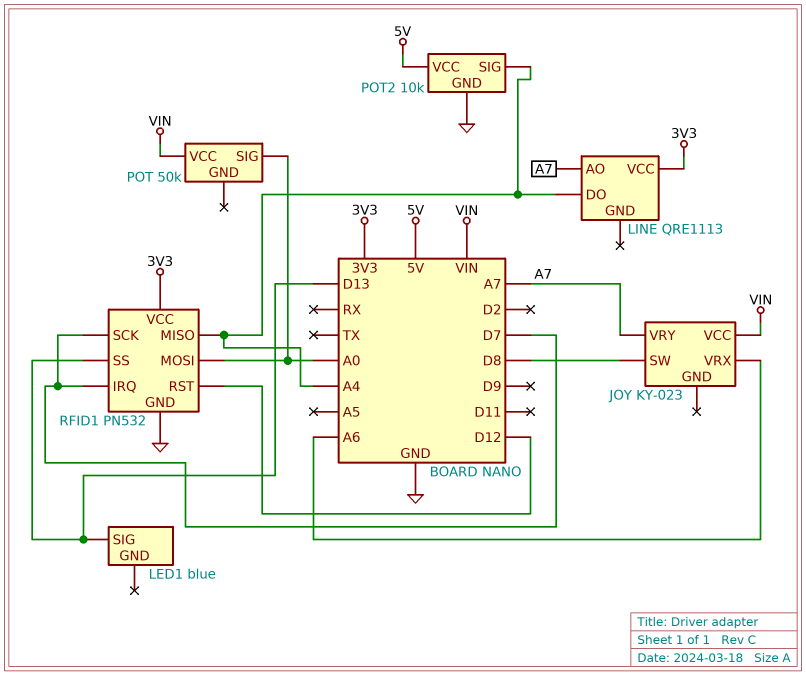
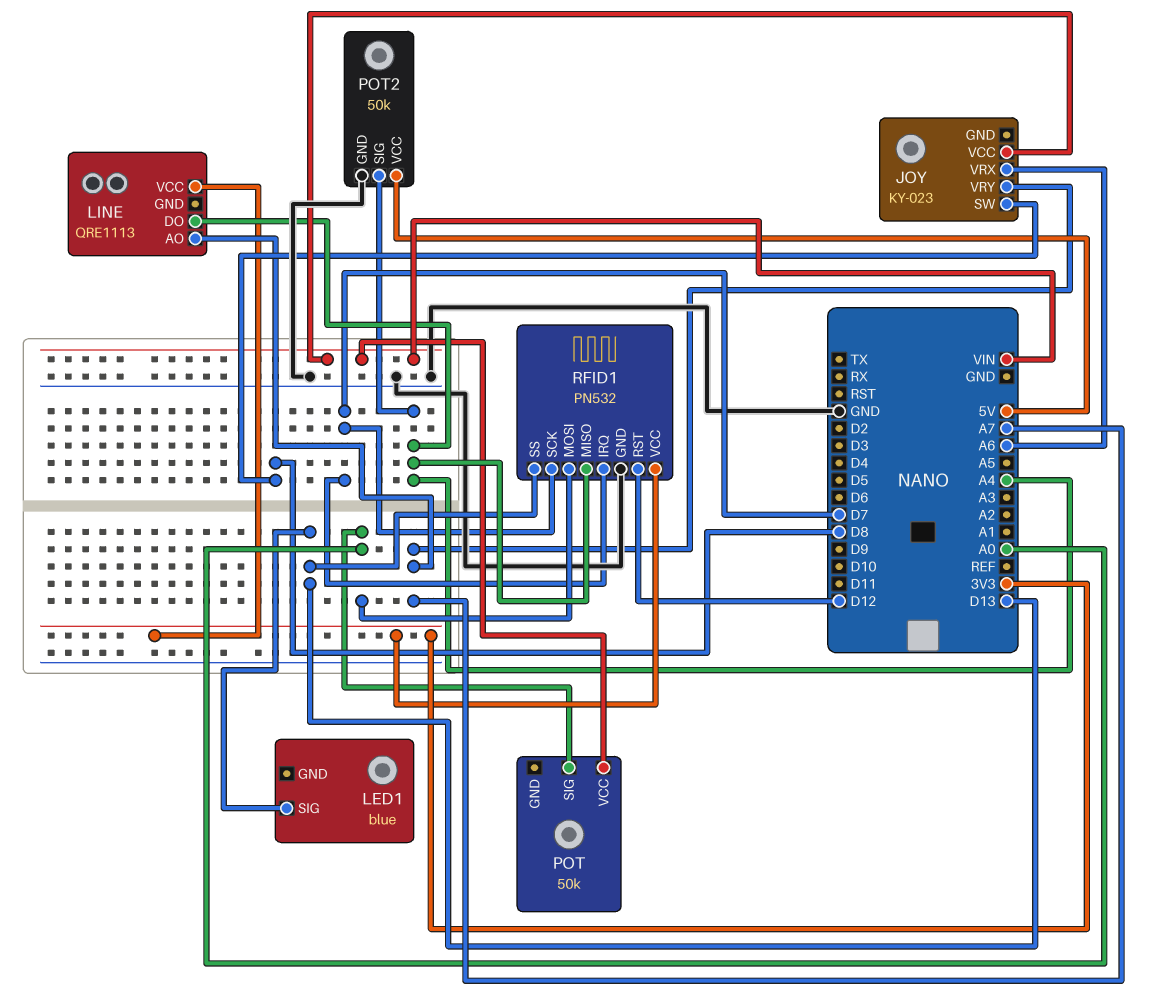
POT2: 10k -> 50k

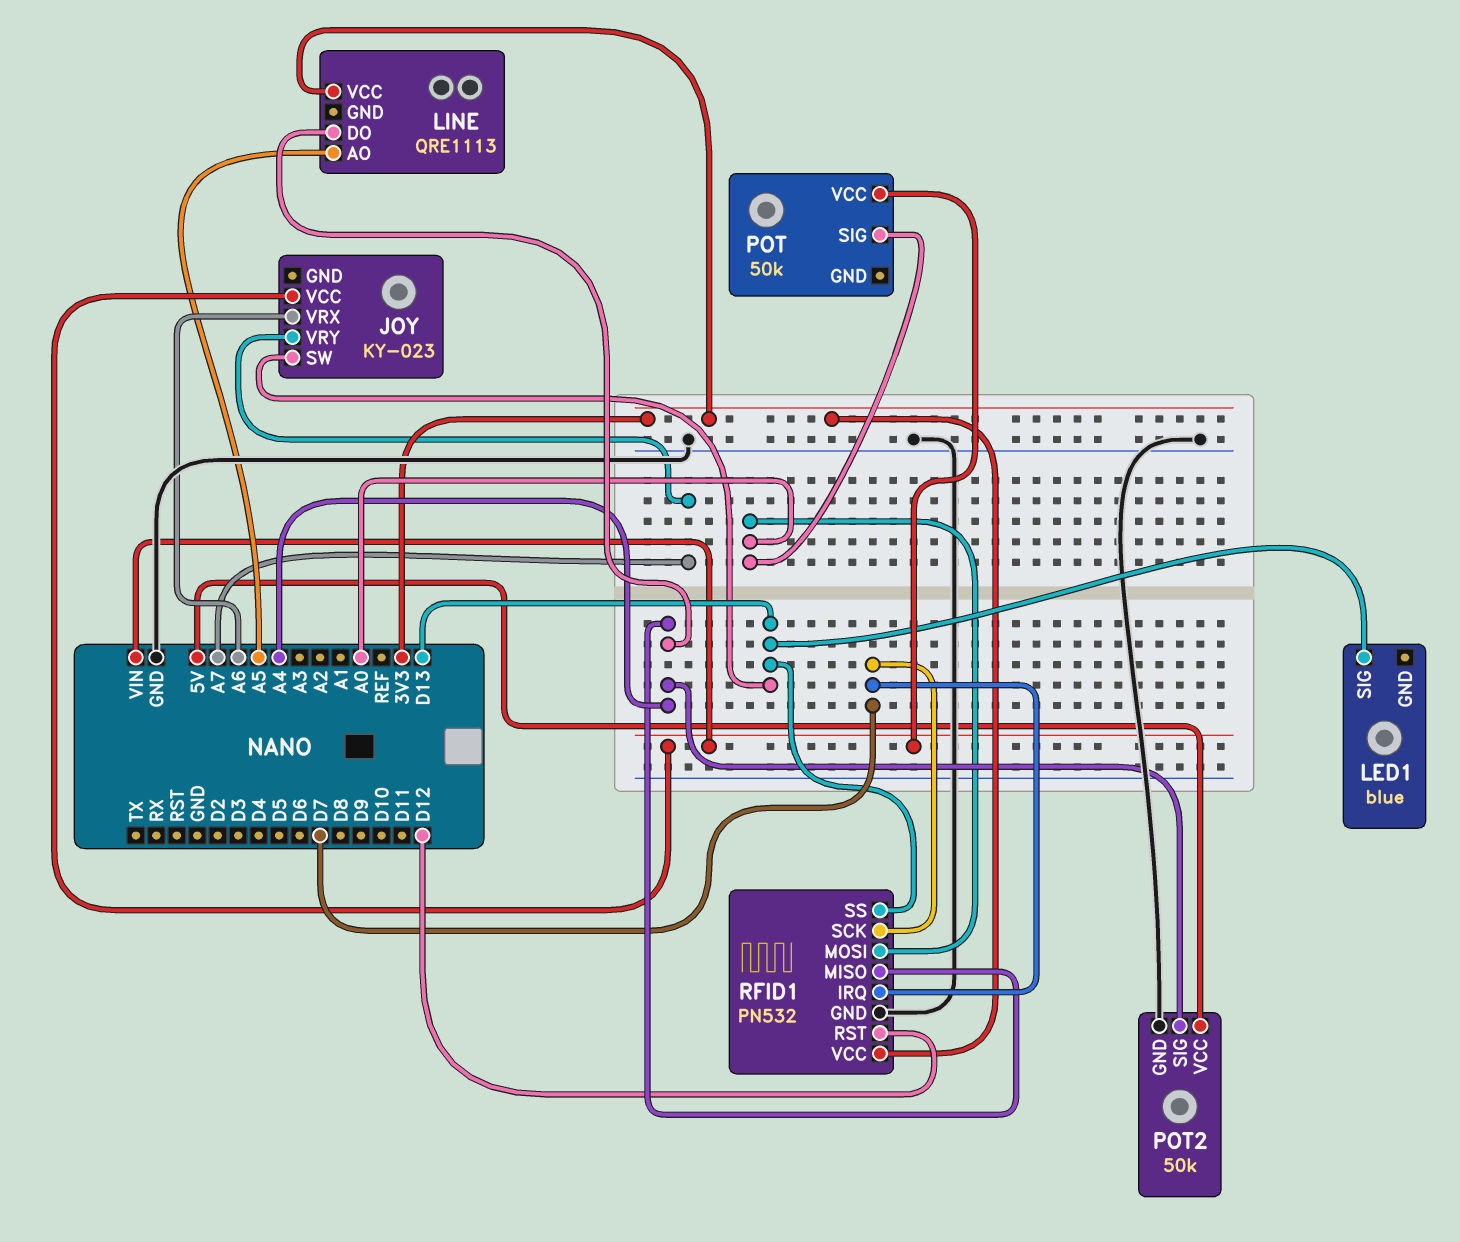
JOY pin SW: D8 -> D13
LINE pin AO: A7 -> A5

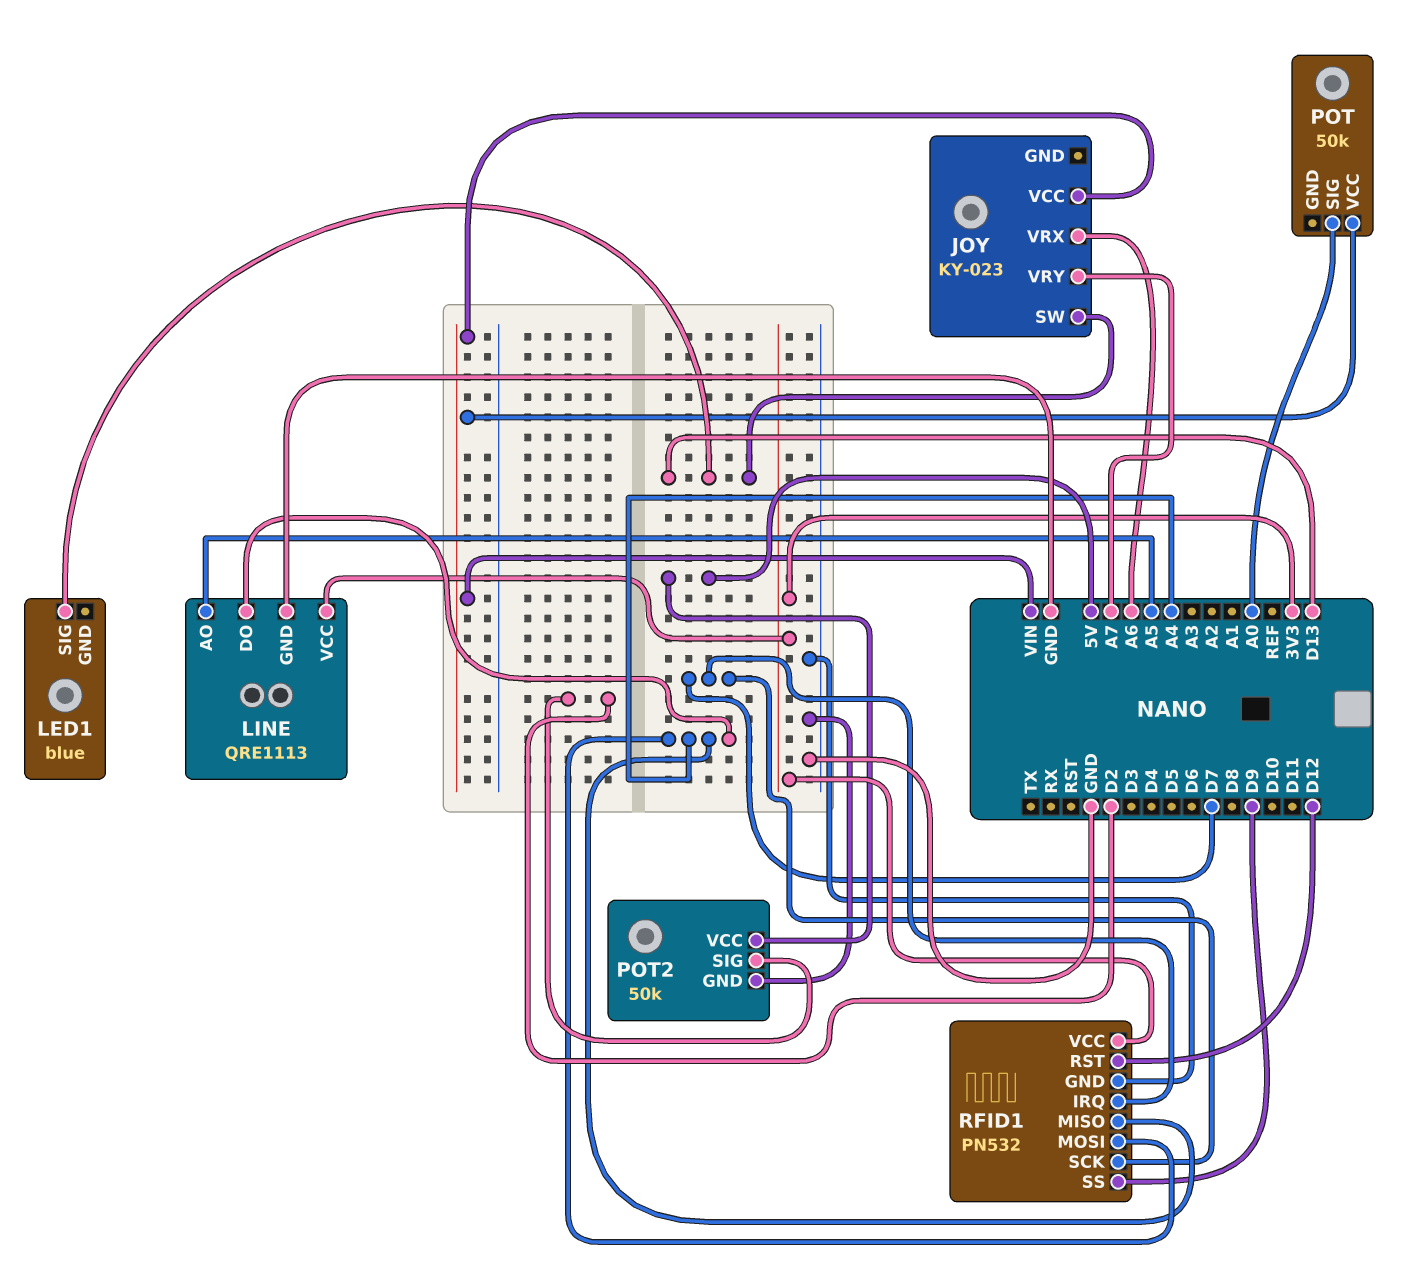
LINE pin GND: none -> GND
POT2 pin SIG: A4 -> D2
RFID1 pin MOSI: A0 -> A4
RFID1 pin SS: D13 -> D9

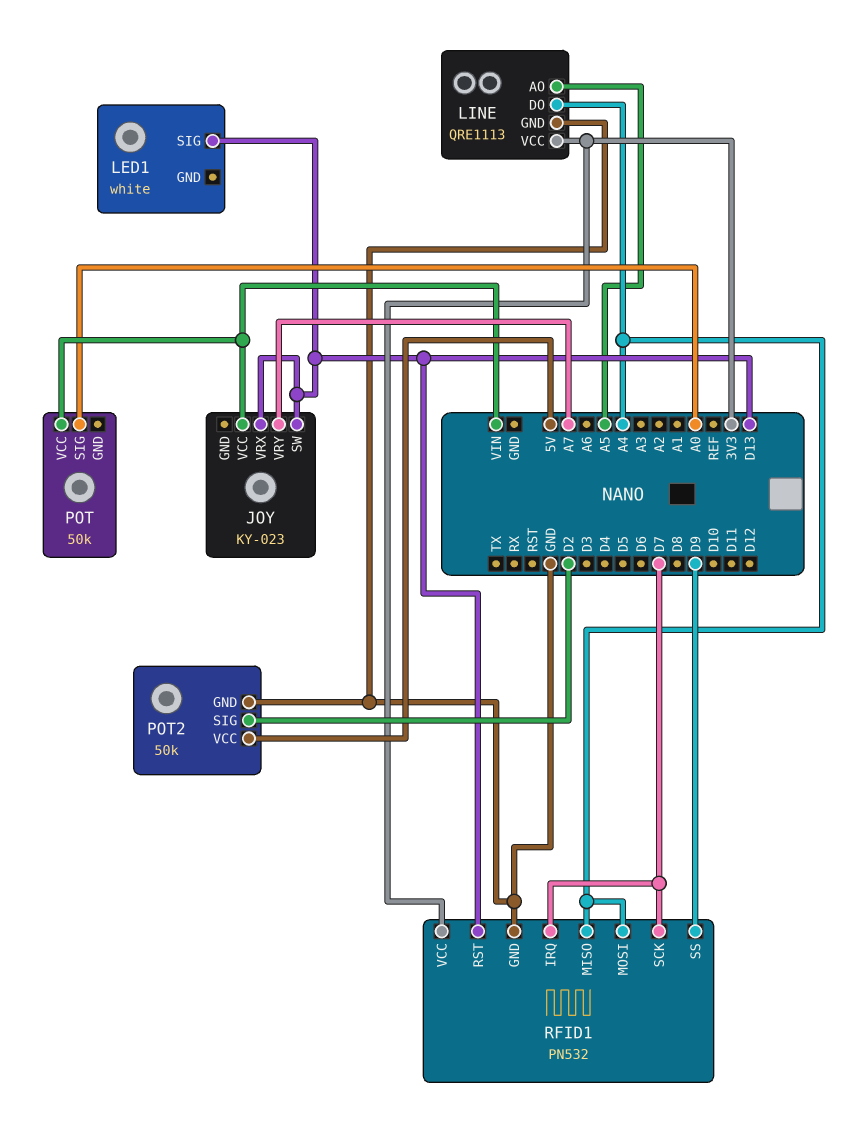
JOY pin VRX: A6 -> D13
LED1: blue -> white
RFID1 pin RST: D12 -> D13

